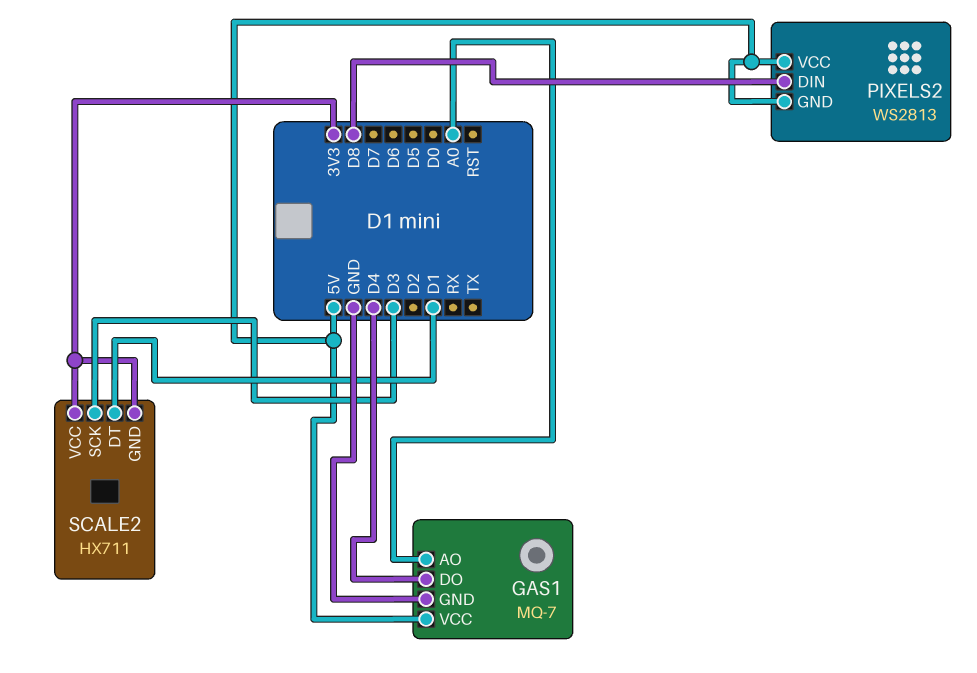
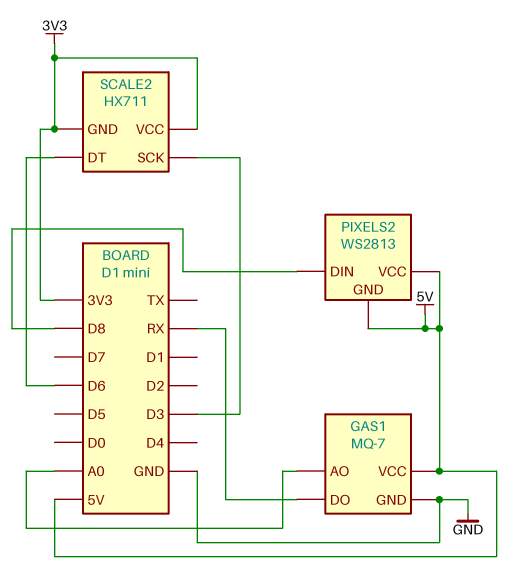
GAS1 pin DO: D4 -> RX
SCALE2 pin DT: D1 -> D6

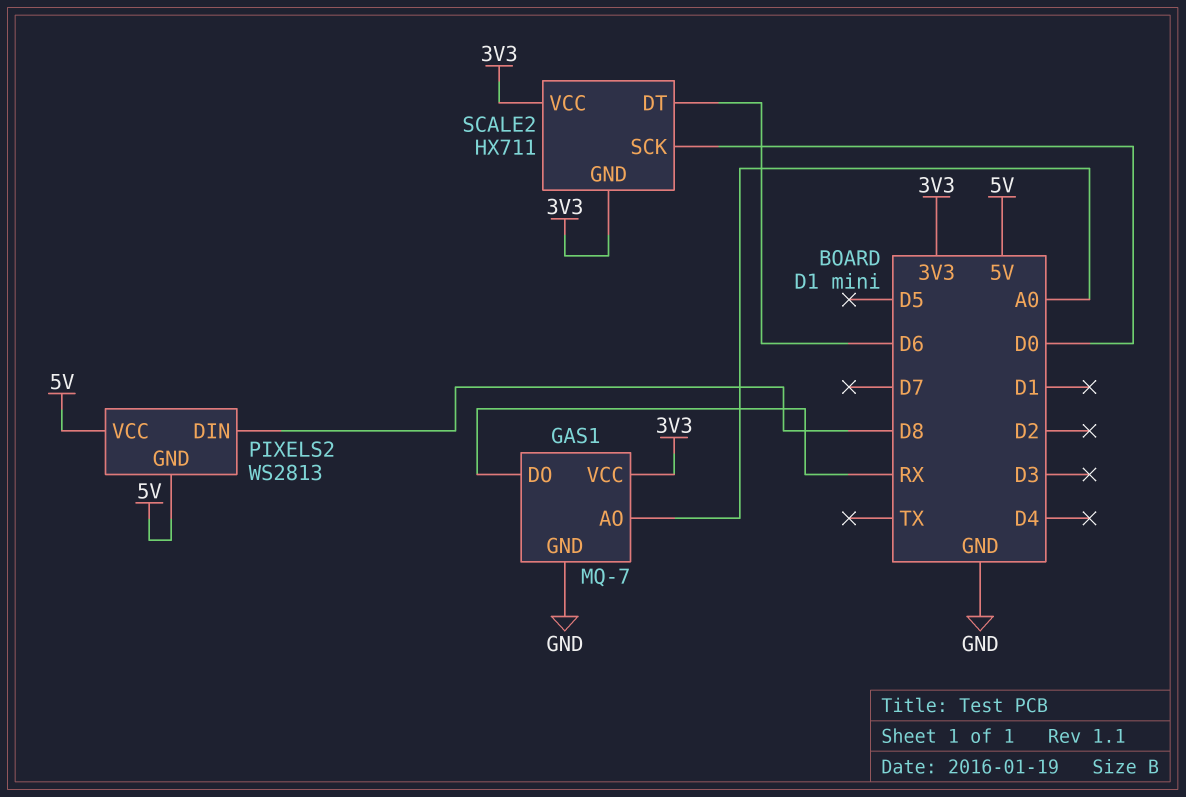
GAS1 pin VCC: 5V -> 3V3
SCALE2 pin SCK: D3 -> D0

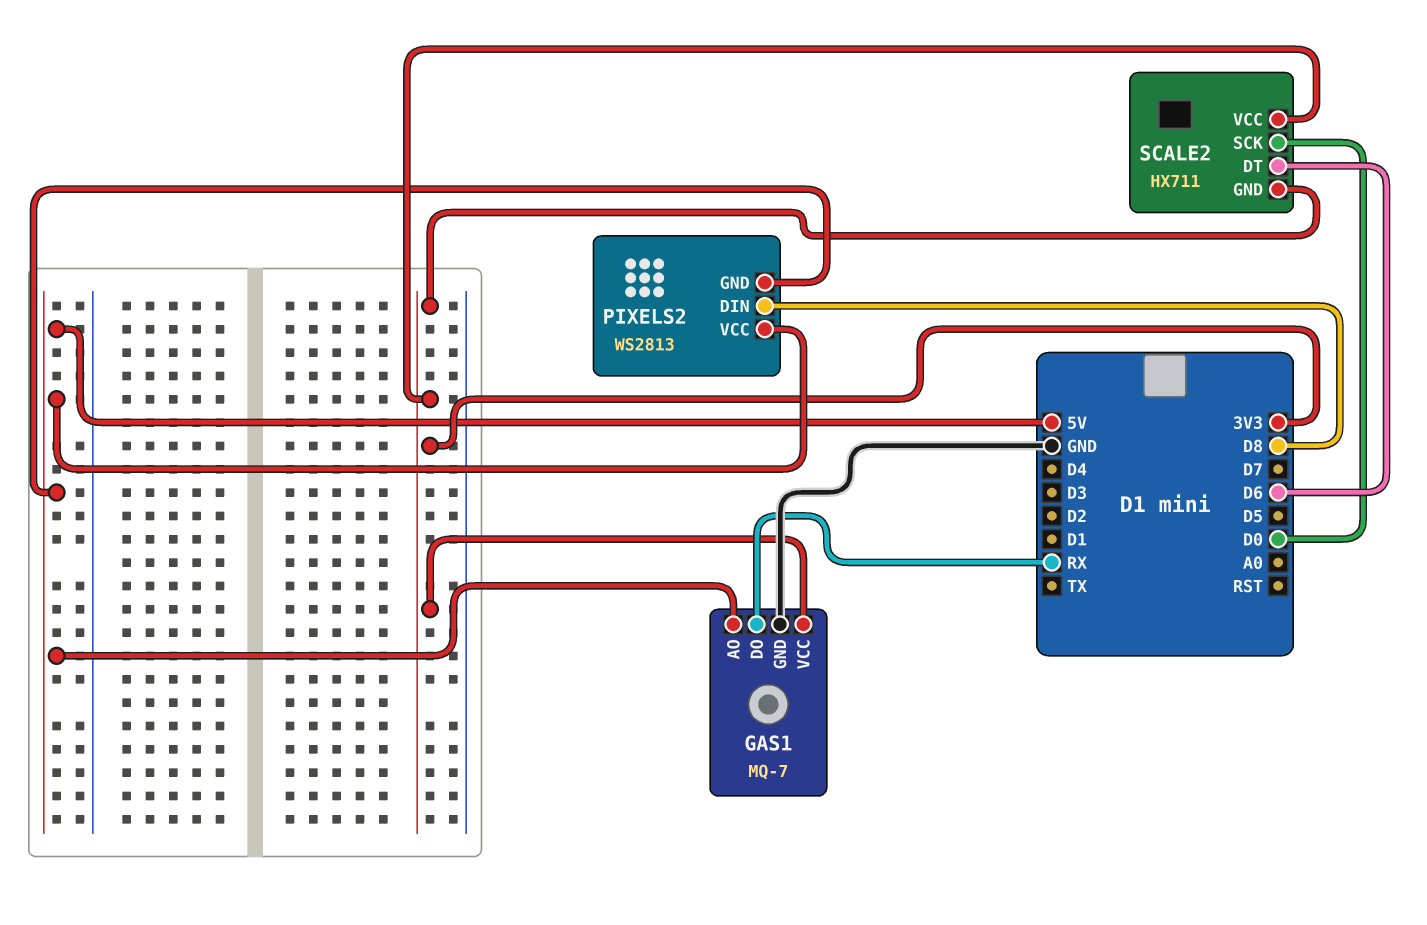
GAS1 pin AO: A0 -> 5V

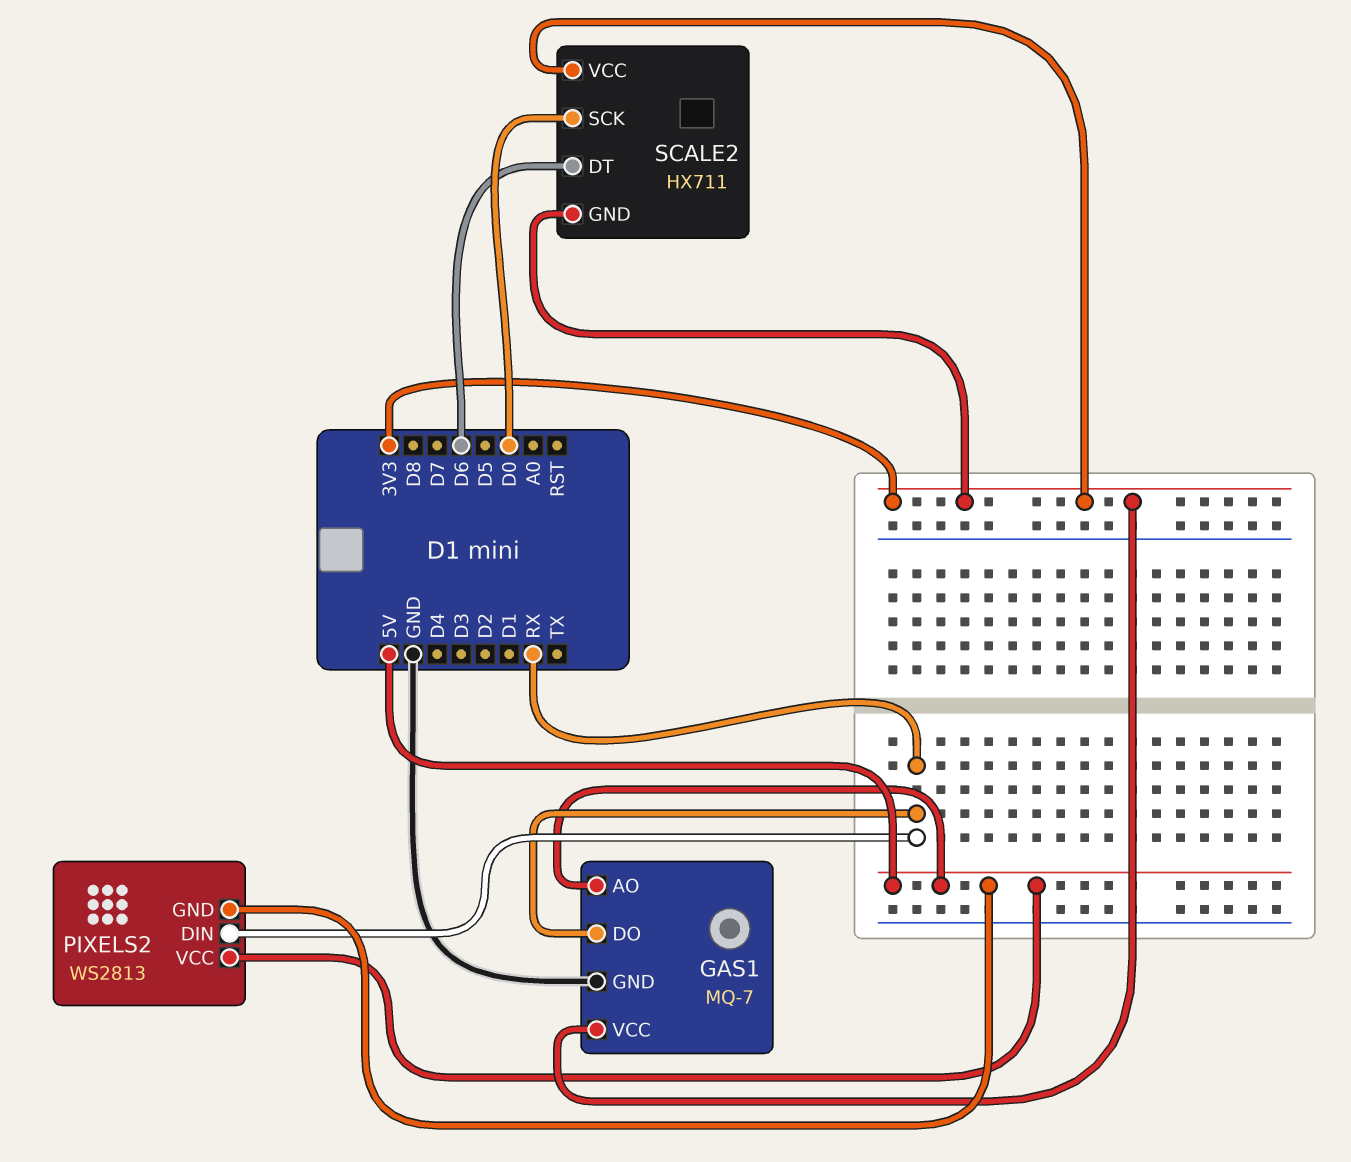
PIXELS2 pin DIN: D8 -> RX

